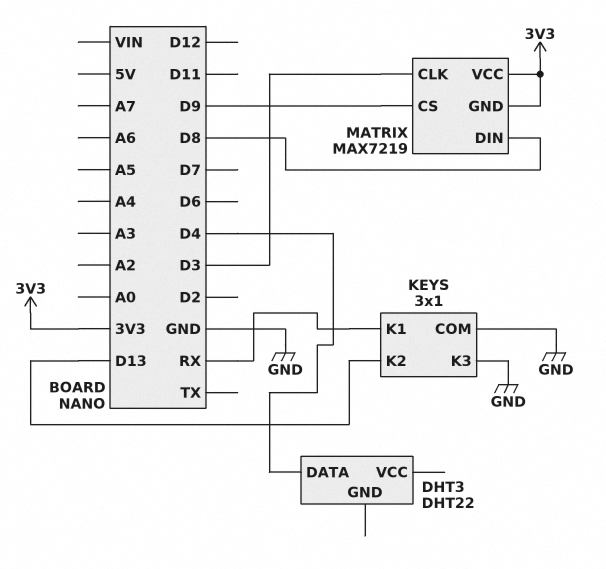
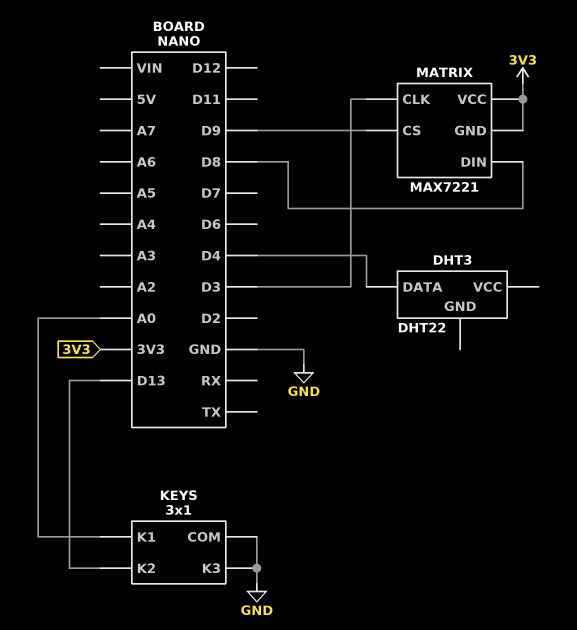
KEYS pin K1: RX -> A0
MATRIX: MAX7219 -> MAX7221

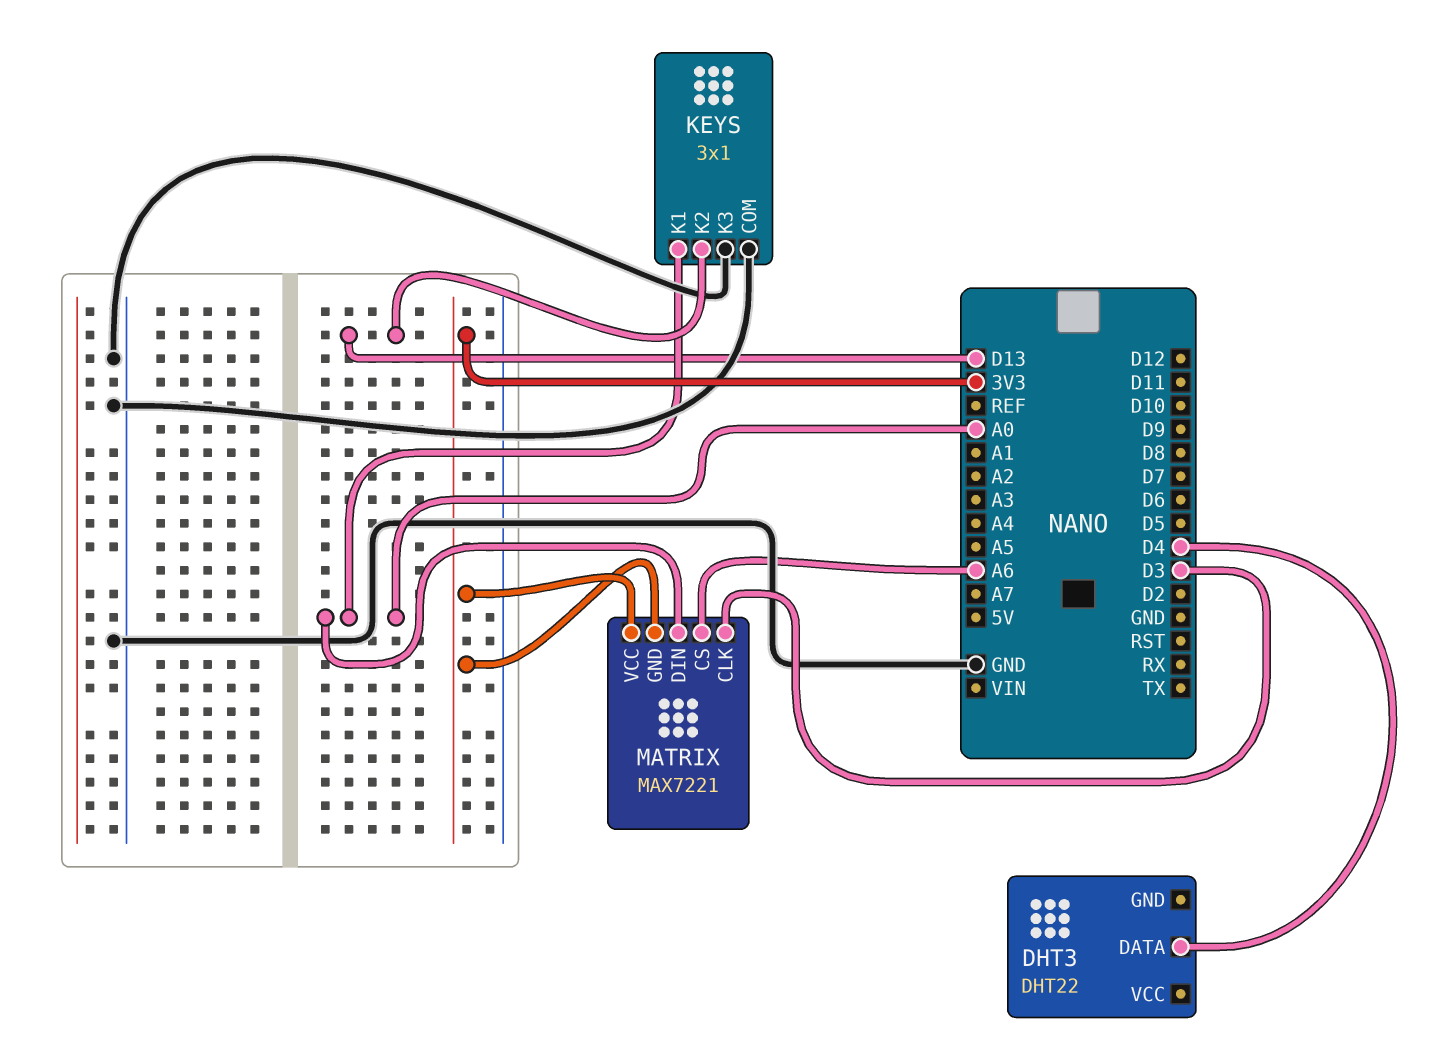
MATRIX pin CS: D9 -> A6
MATRIX pin DIN: D8 -> A0

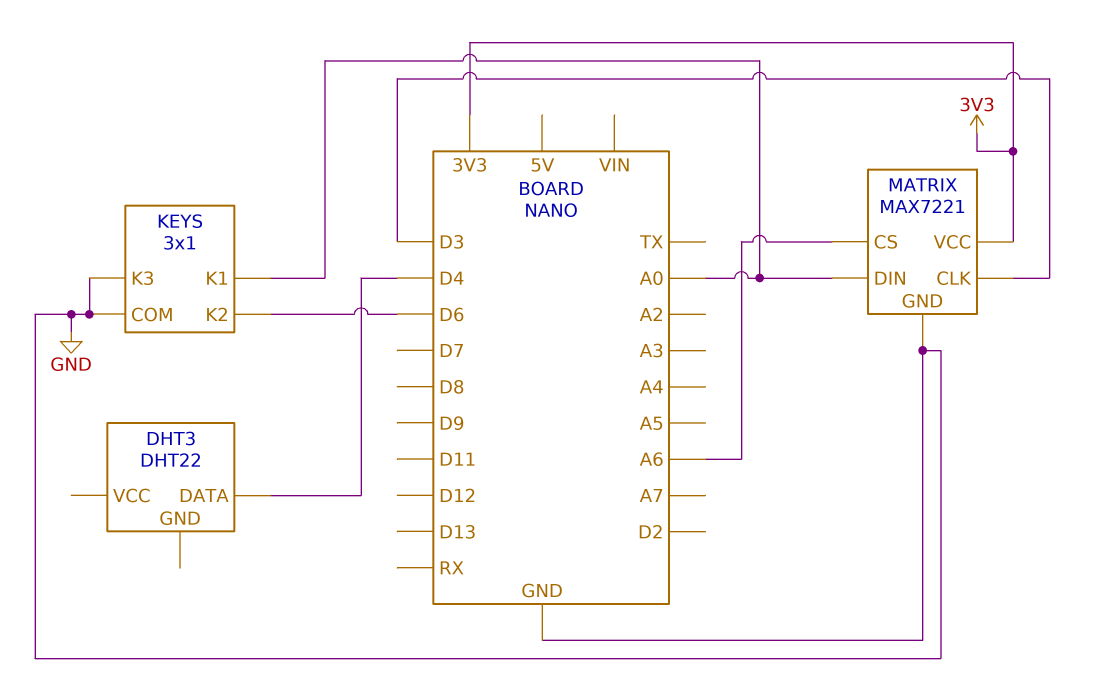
KEYS pin K2: D13 -> D6
MATRIX pin GND: 3V3 -> GND

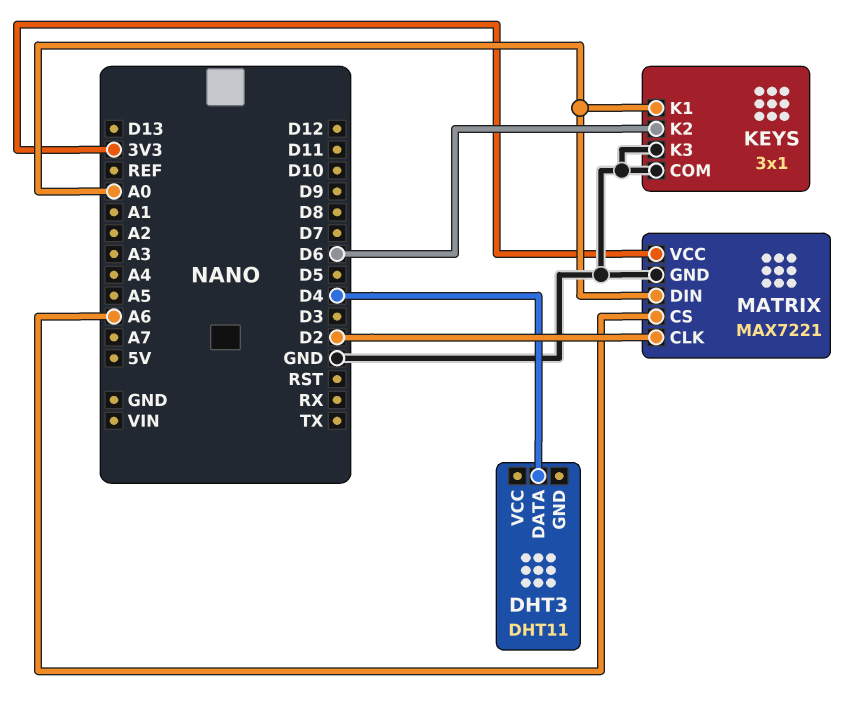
DHT3: DHT22 -> DHT11
MATRIX pin CLK: D3 -> D2

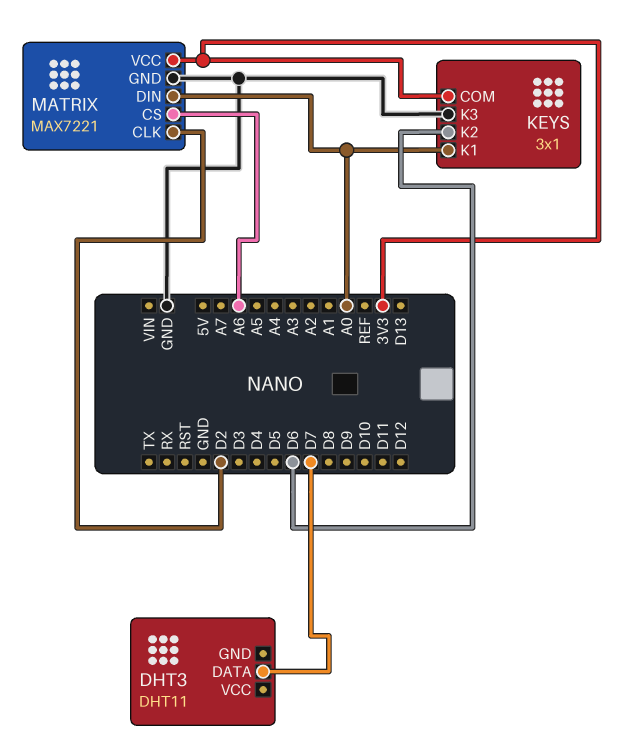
DHT3 pin DATA: D4 -> D7
KEYS pin COM: GND -> 3V3

